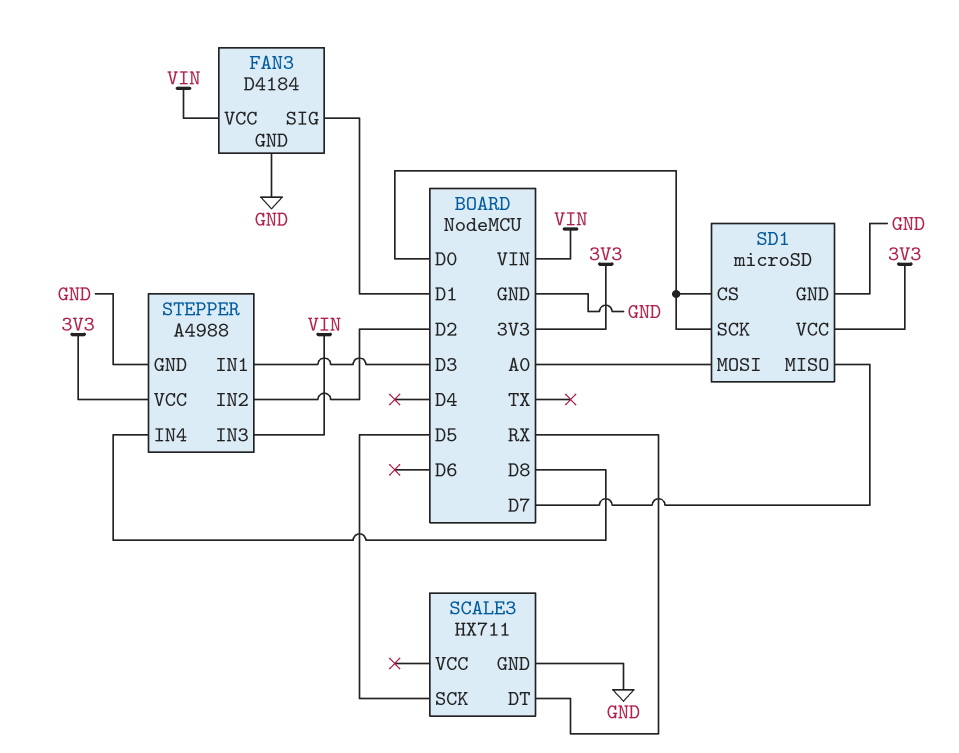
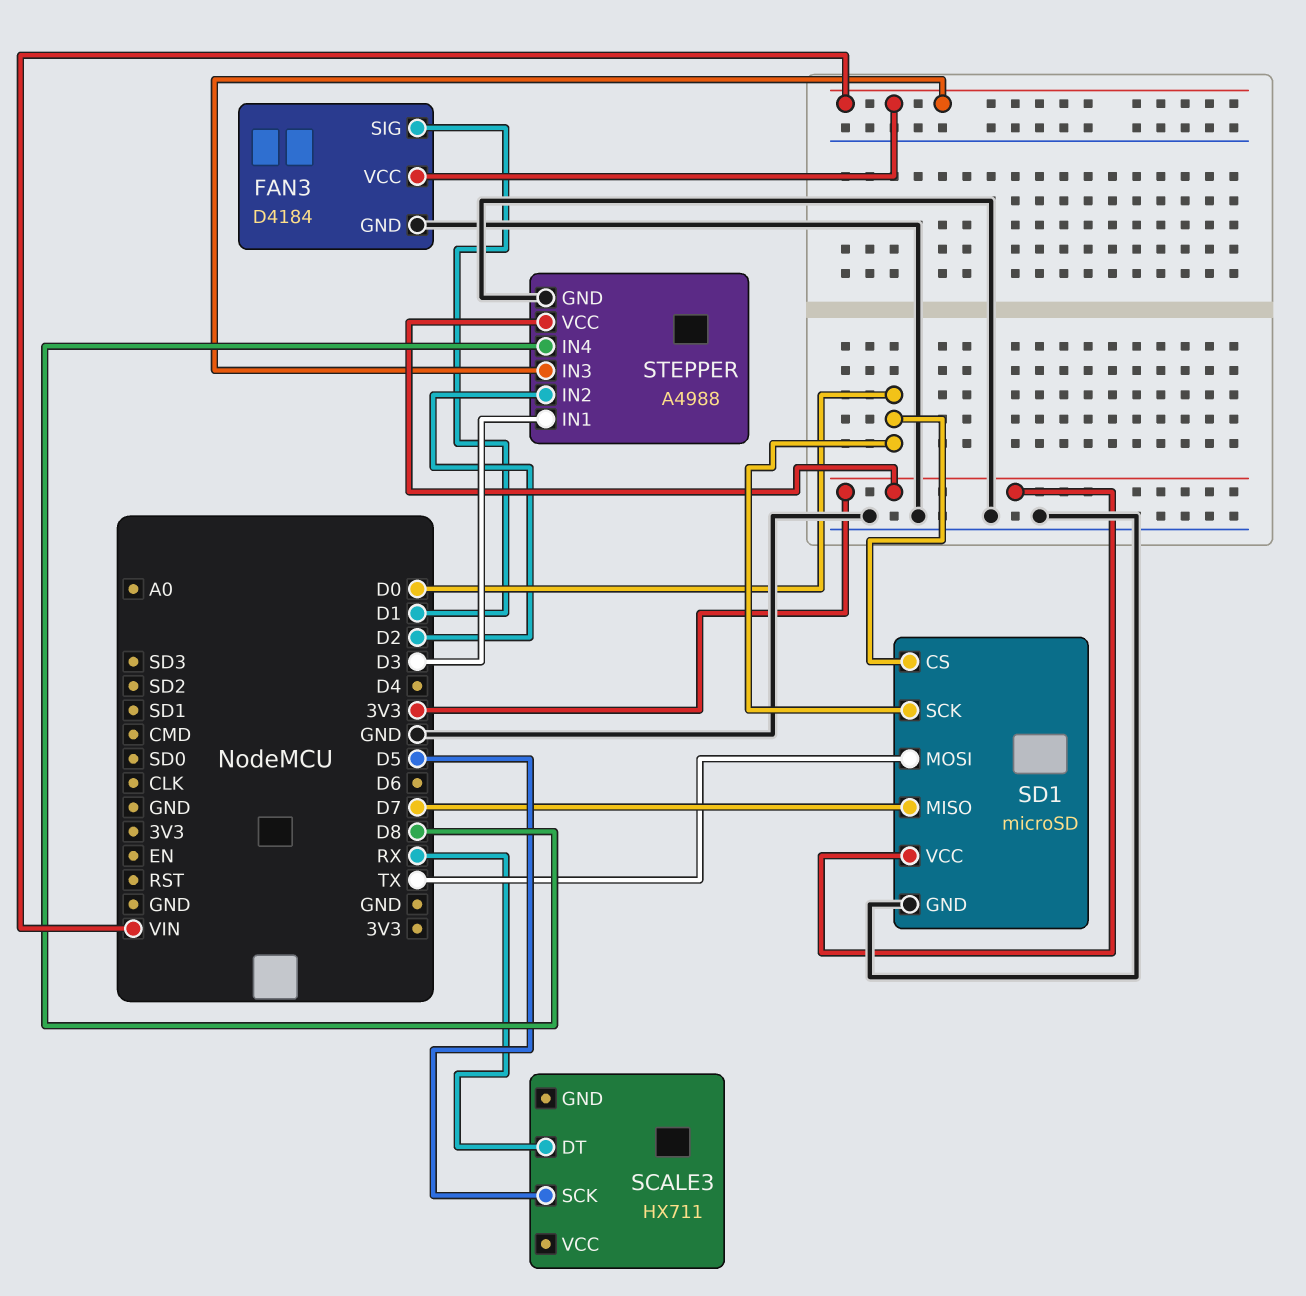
SCALE3 pin GND: GND -> none
SD1 pin MOSI: A0 -> TX

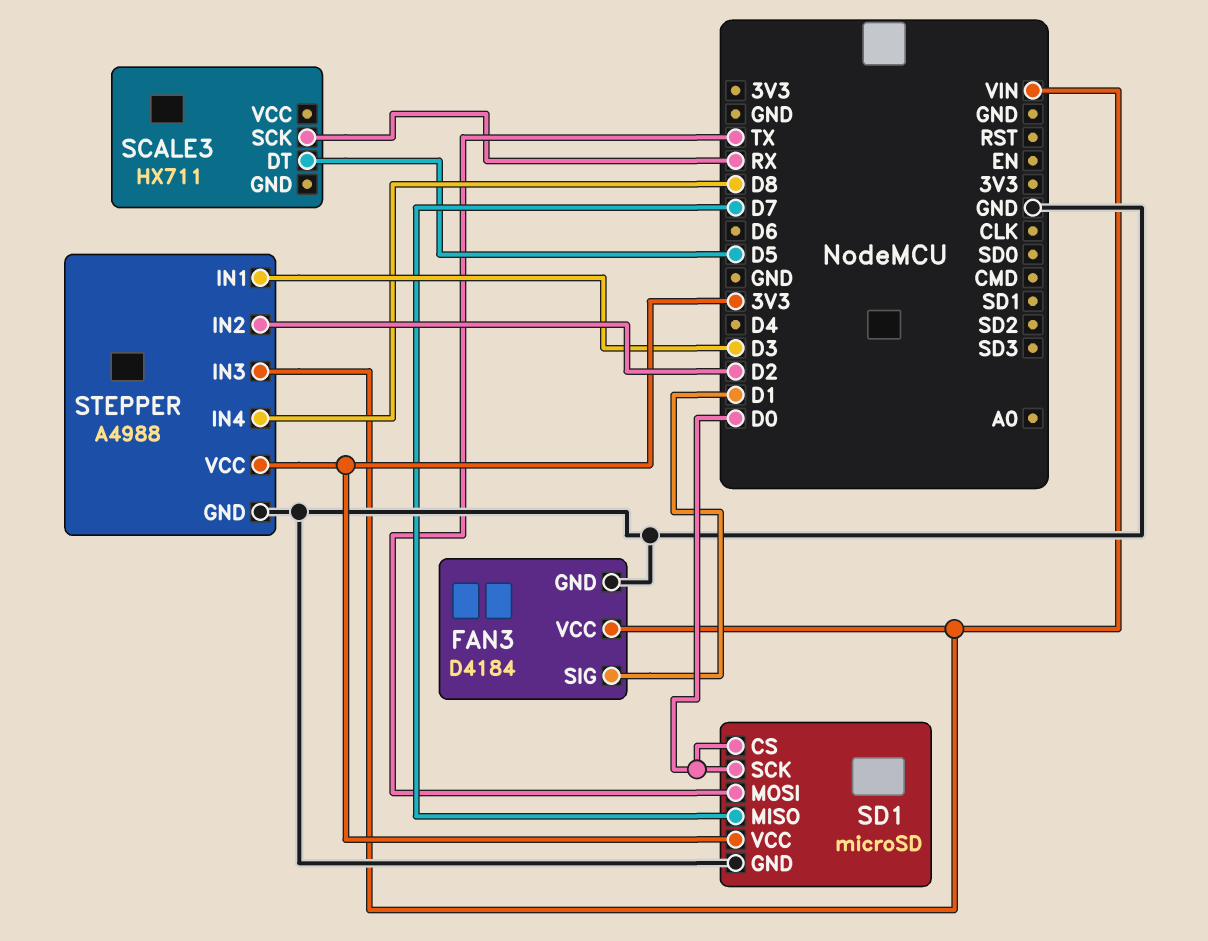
SCALE3 pin DT: RX -> D5
SCALE3 pin SCK: D5 -> RX

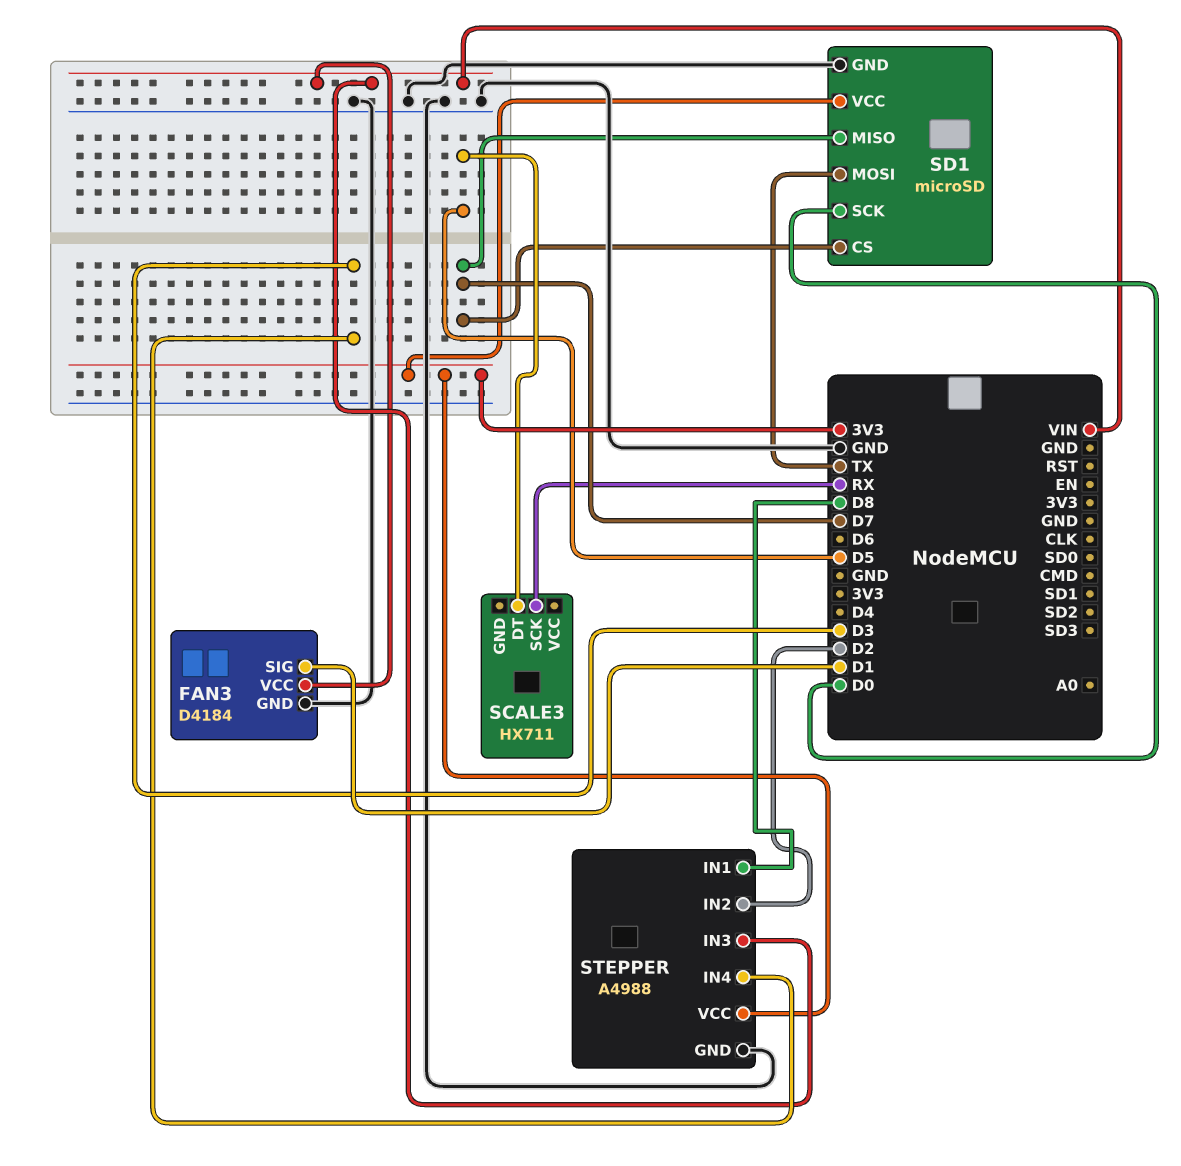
SD1 pin CS: D0 -> D7
STEPPER pin IN1: D3 -> D8
STEPPER pin IN4: D8 -> D3

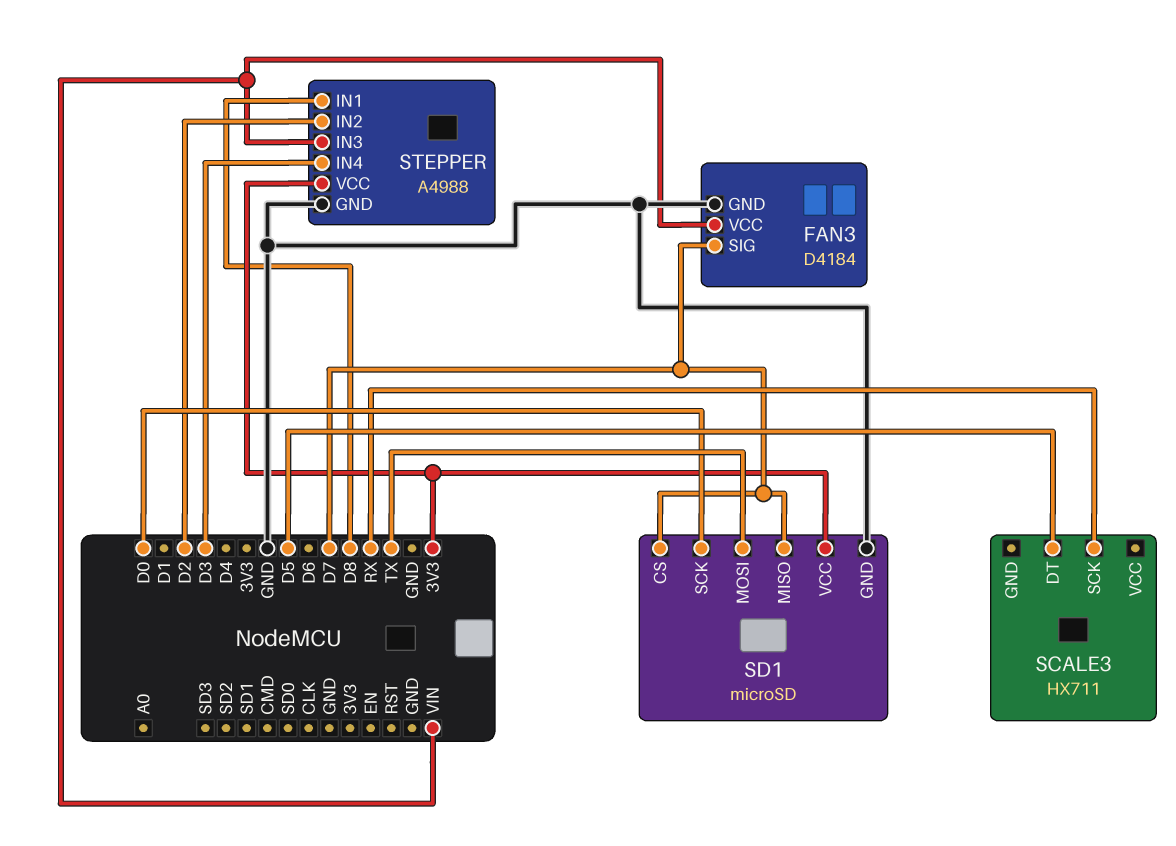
FAN3 pin SIG: D1 -> D7

